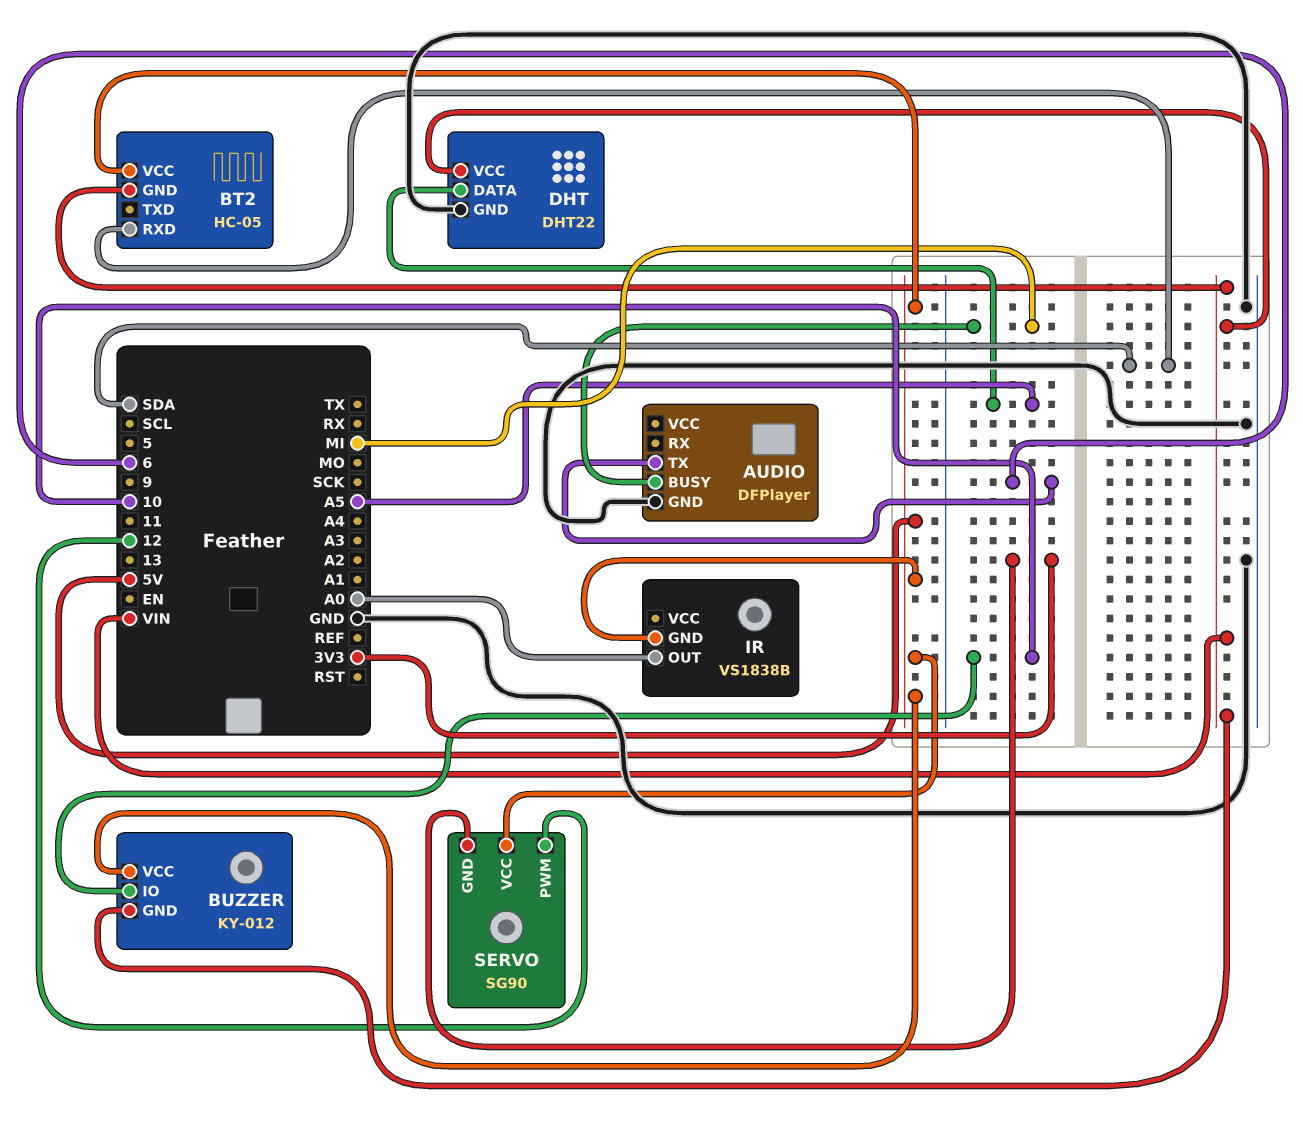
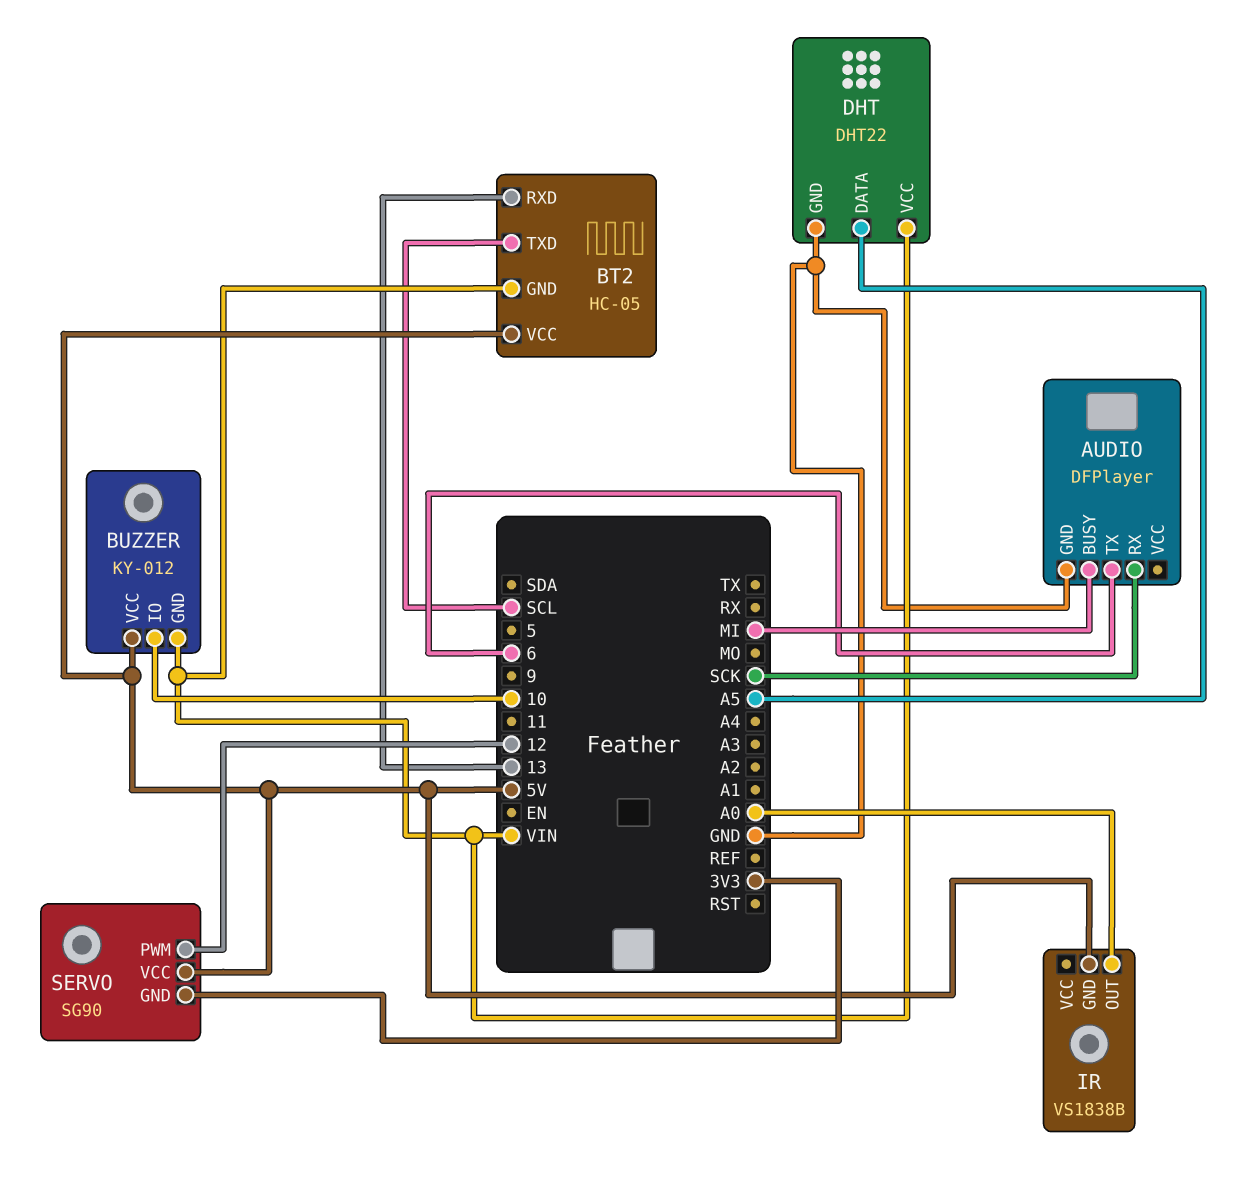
AUDIO pin RX: none -> SCK
BT2 pin RXD: SDA -> 13
BT2 pin TXD: none -> SCL

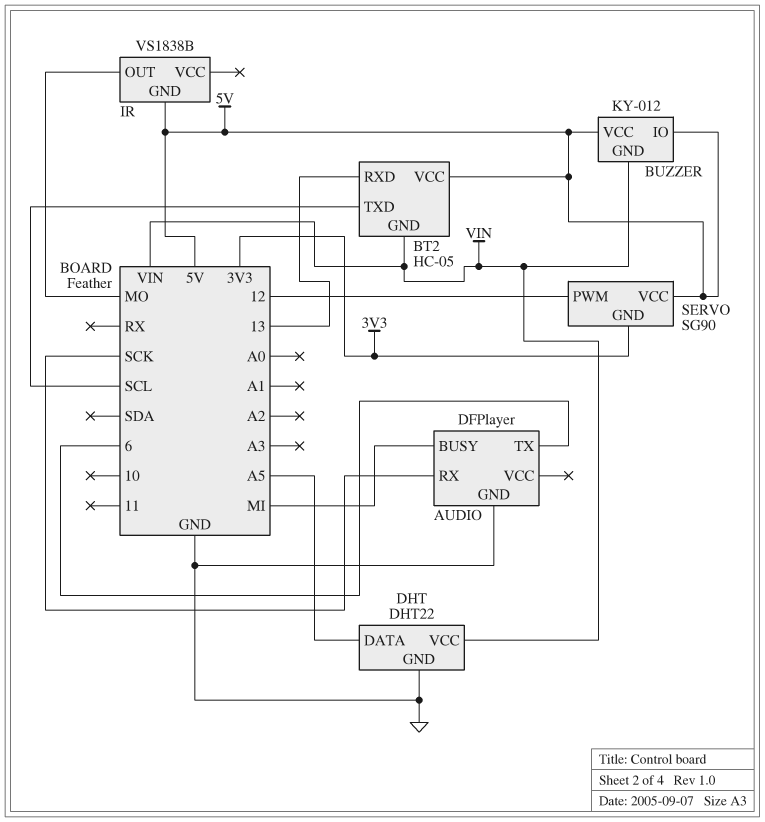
BUZZER pin IO: 10 -> 5V
IR pin OUT: A0 -> MO

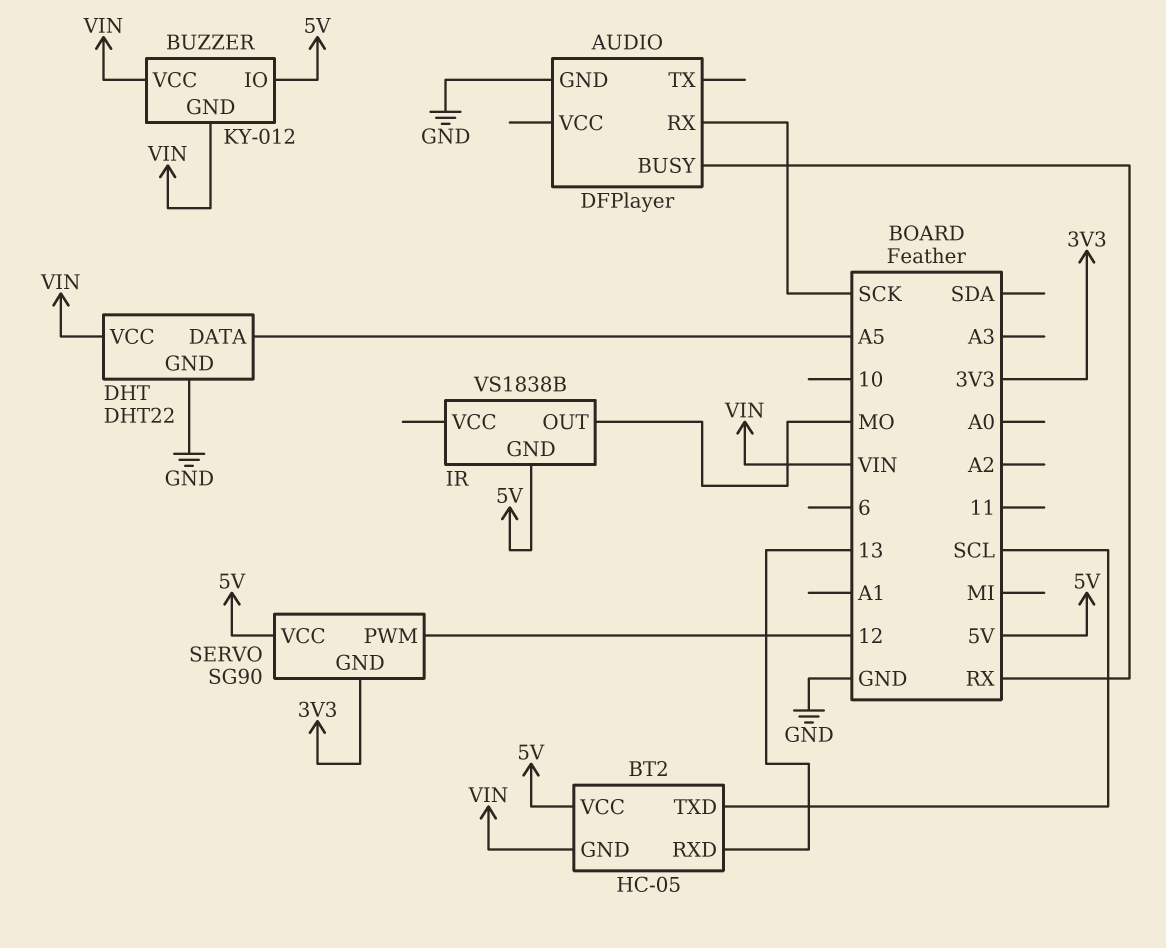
AUDIO pin BUSY: MI -> RX
AUDIO pin TX: 6 -> none
BUZZER pin VCC: 5V -> VIN

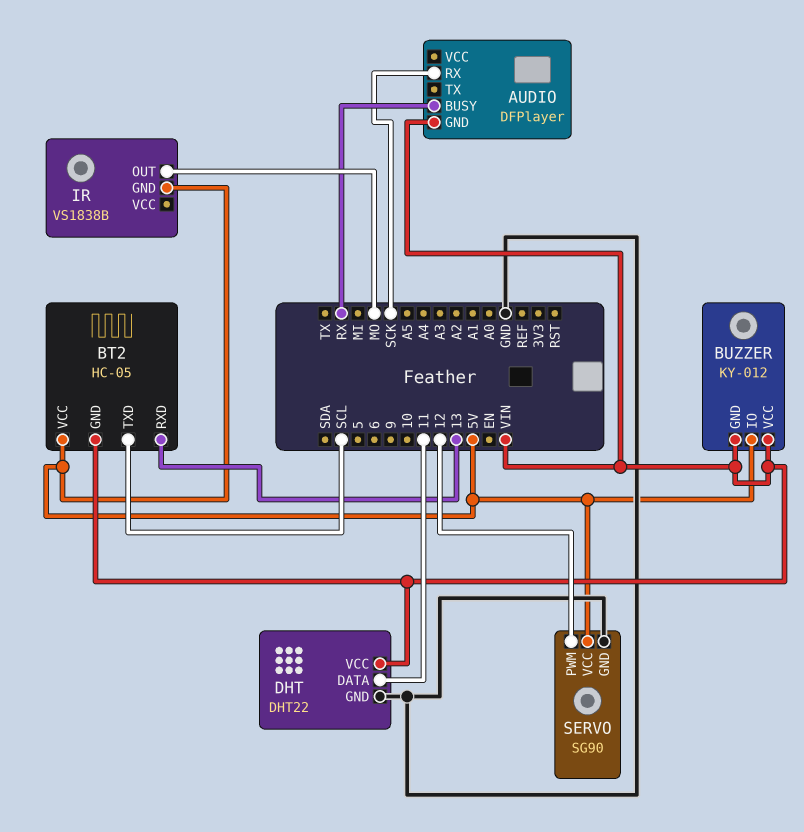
AUDIO pin GND: GND -> VIN
DHT pin DATA: A5 -> 11
SERVO pin GND: 3V3 -> GND

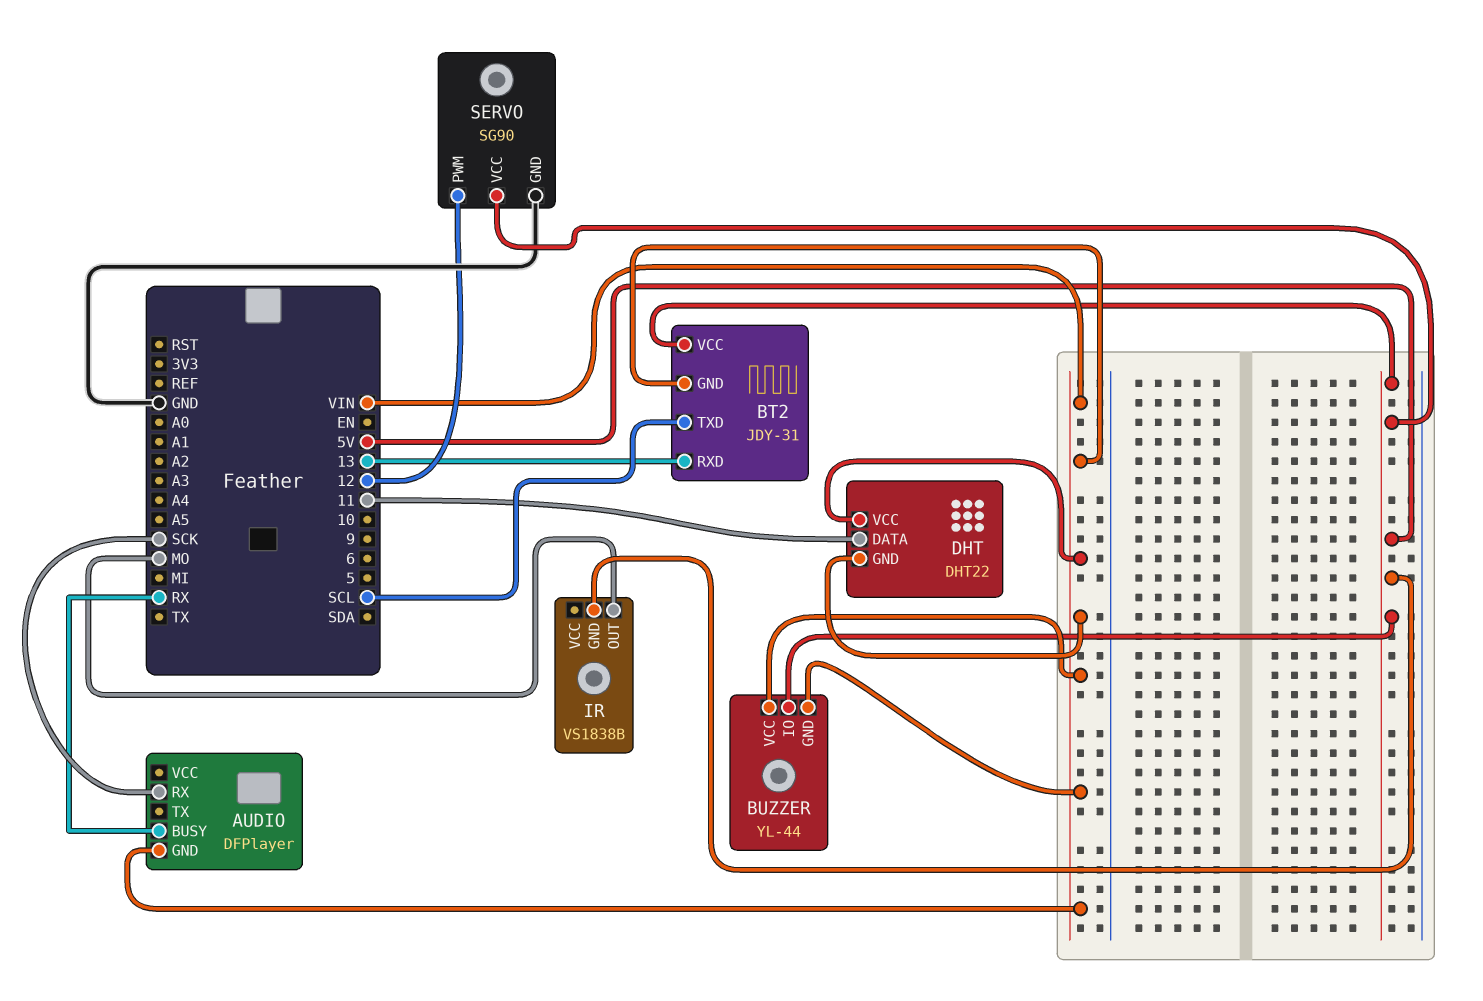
BT2: HC-05 -> JDY-31
BUZZER: KY-012 -> YL-44
DHT pin GND: GND -> VIN

